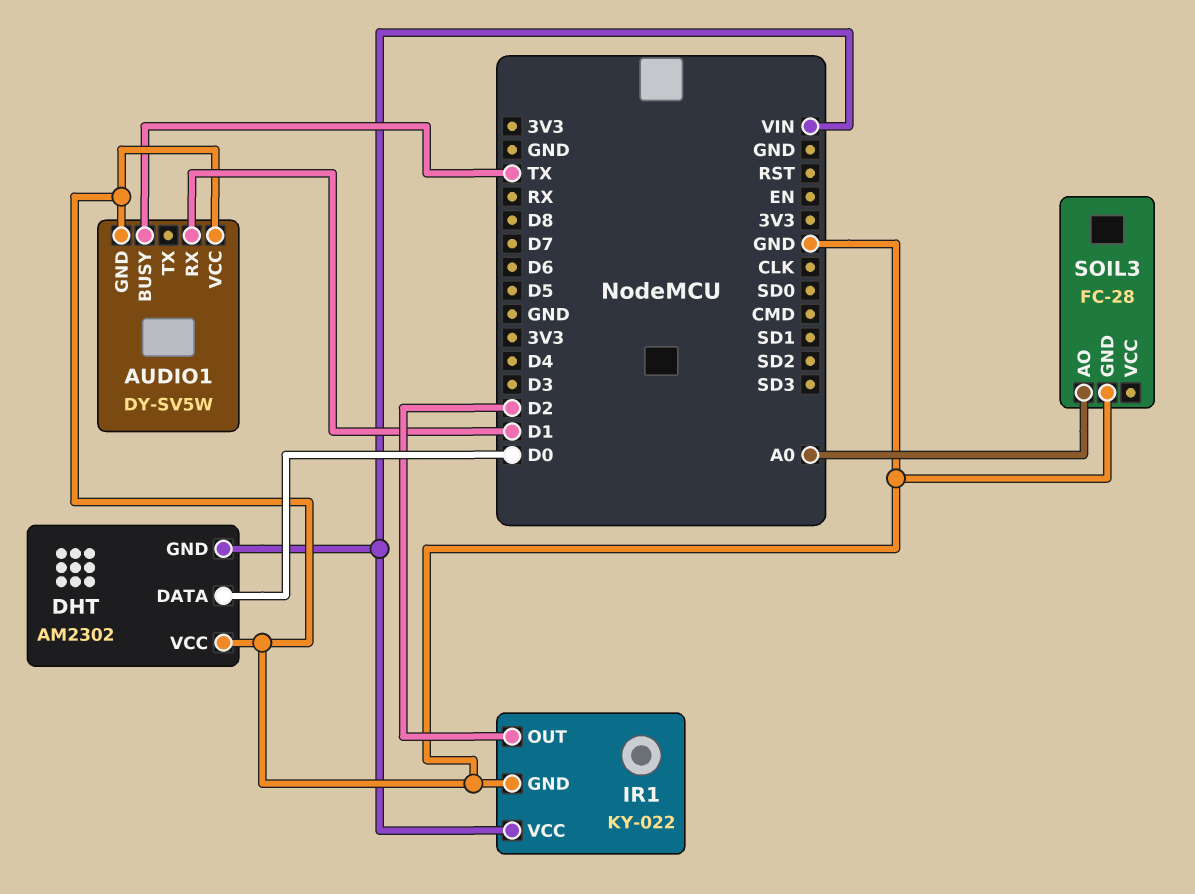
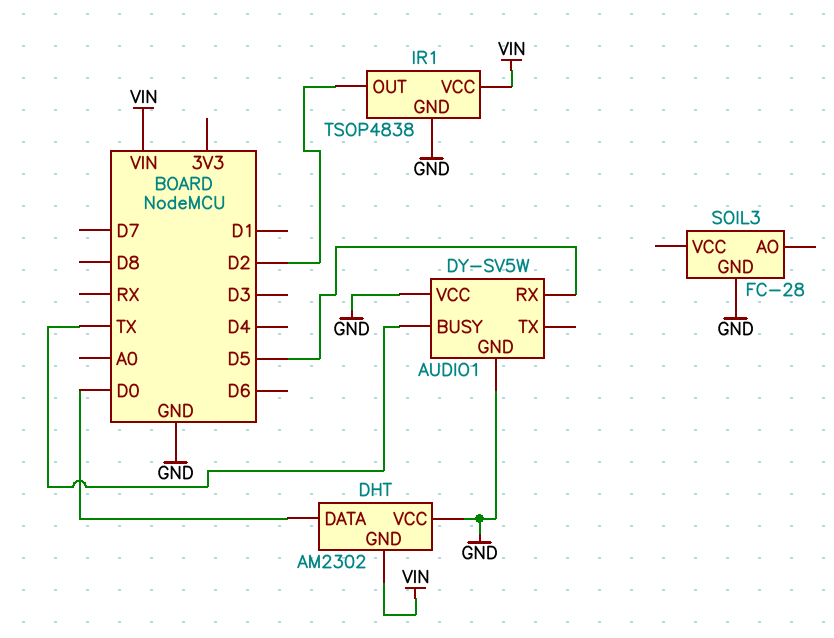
AUDIO1 pin RX: D1 -> D5
IR1: KY-022 -> TSOP4838
SOIL3 pin AO: A0 -> none

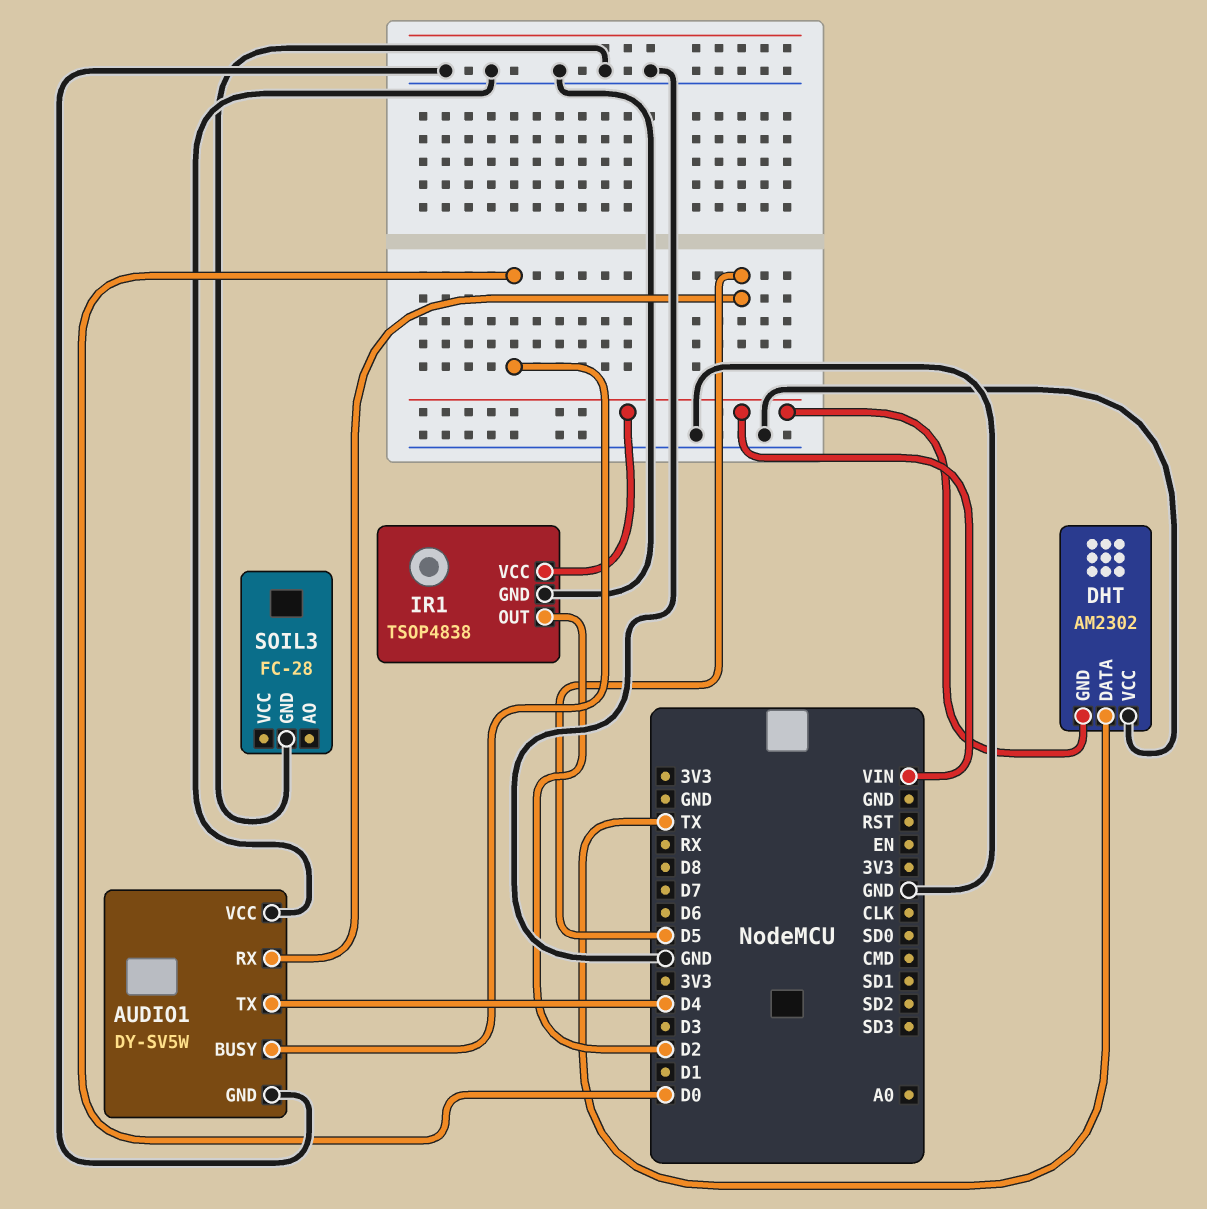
AUDIO1 pin BUSY: TX -> D0
AUDIO1 pin TX: none -> D4
DHT pin DATA: D0 -> TX

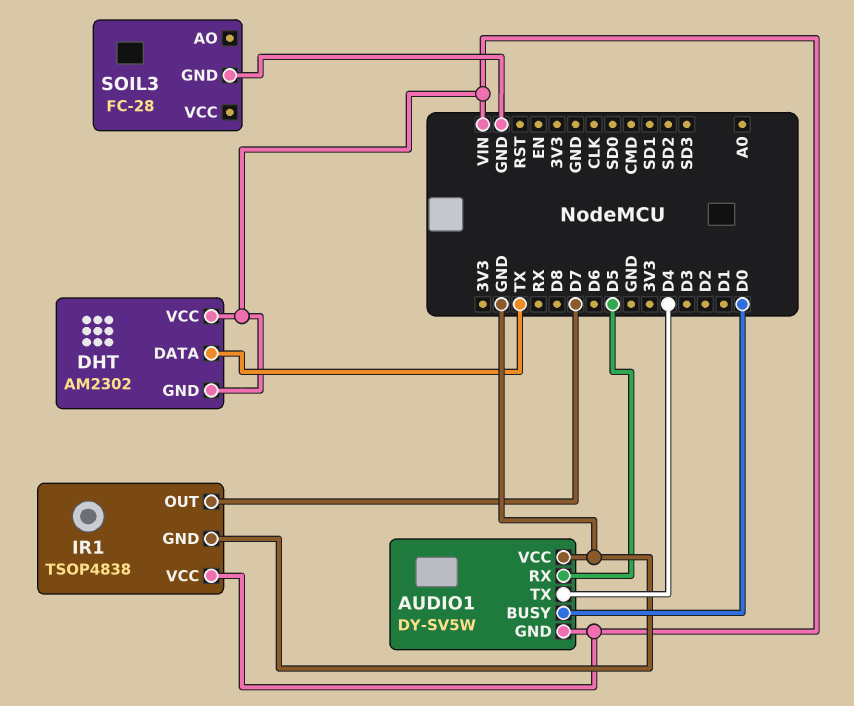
AUDIO1 pin GND: GND -> VIN
DHT pin VCC: GND -> VIN
IR1 pin OUT: D2 -> D7

